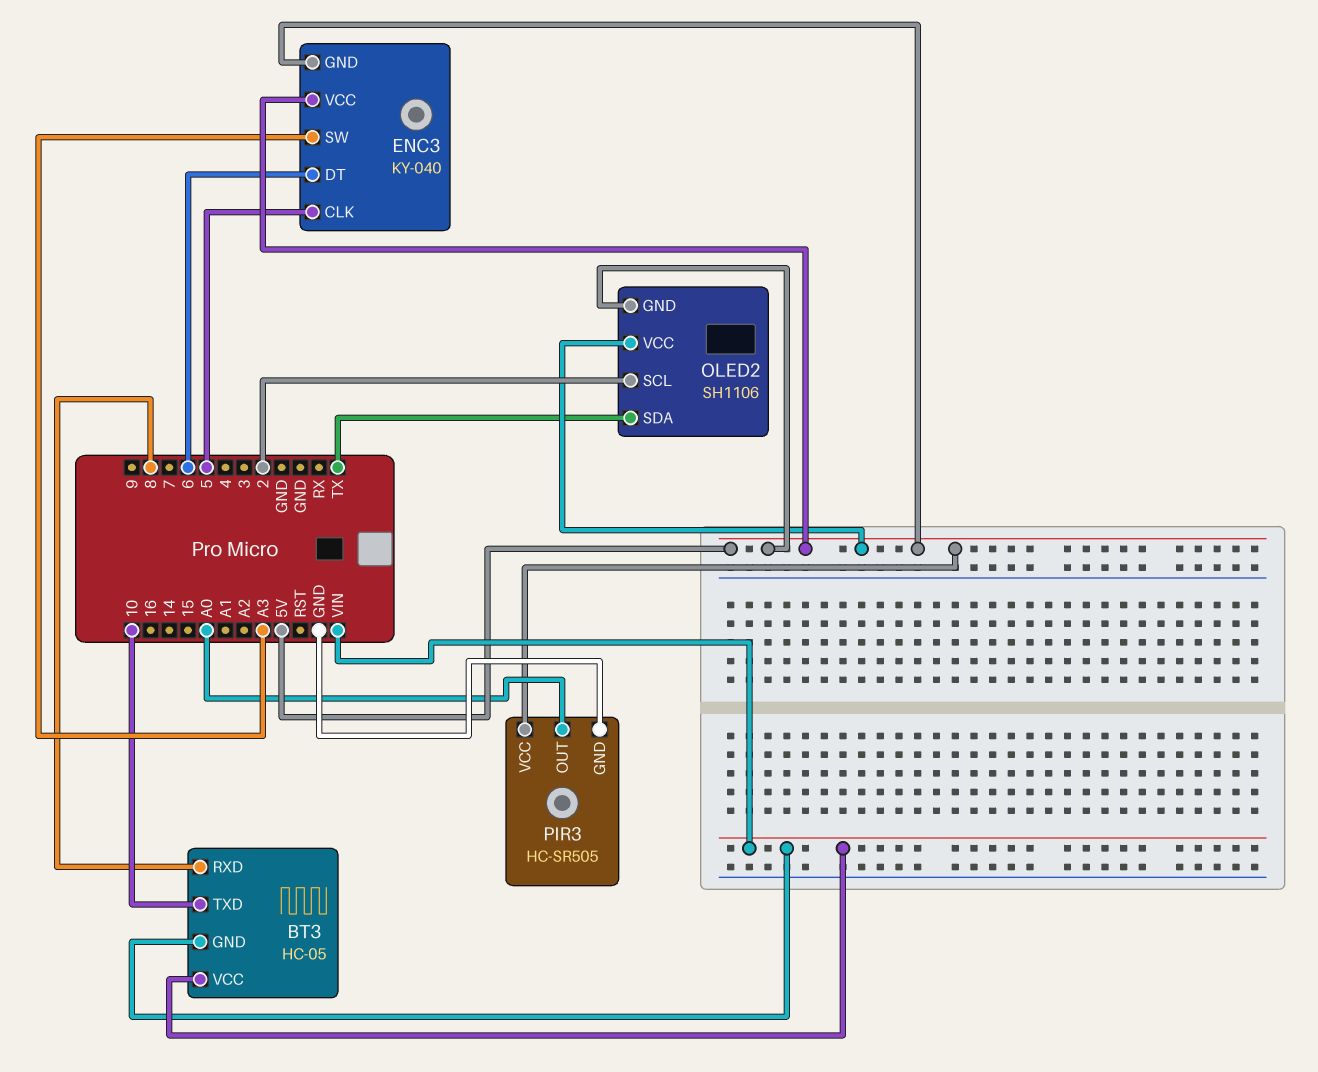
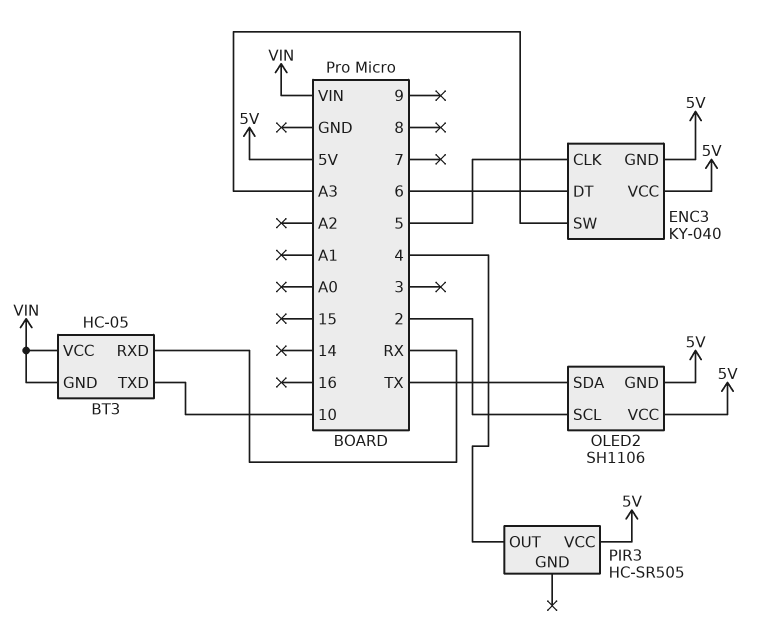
BT3 pin RXD: 8 -> RX
PIR3 pin GND: GND -> none
PIR3 pin OUT: A0 -> 4

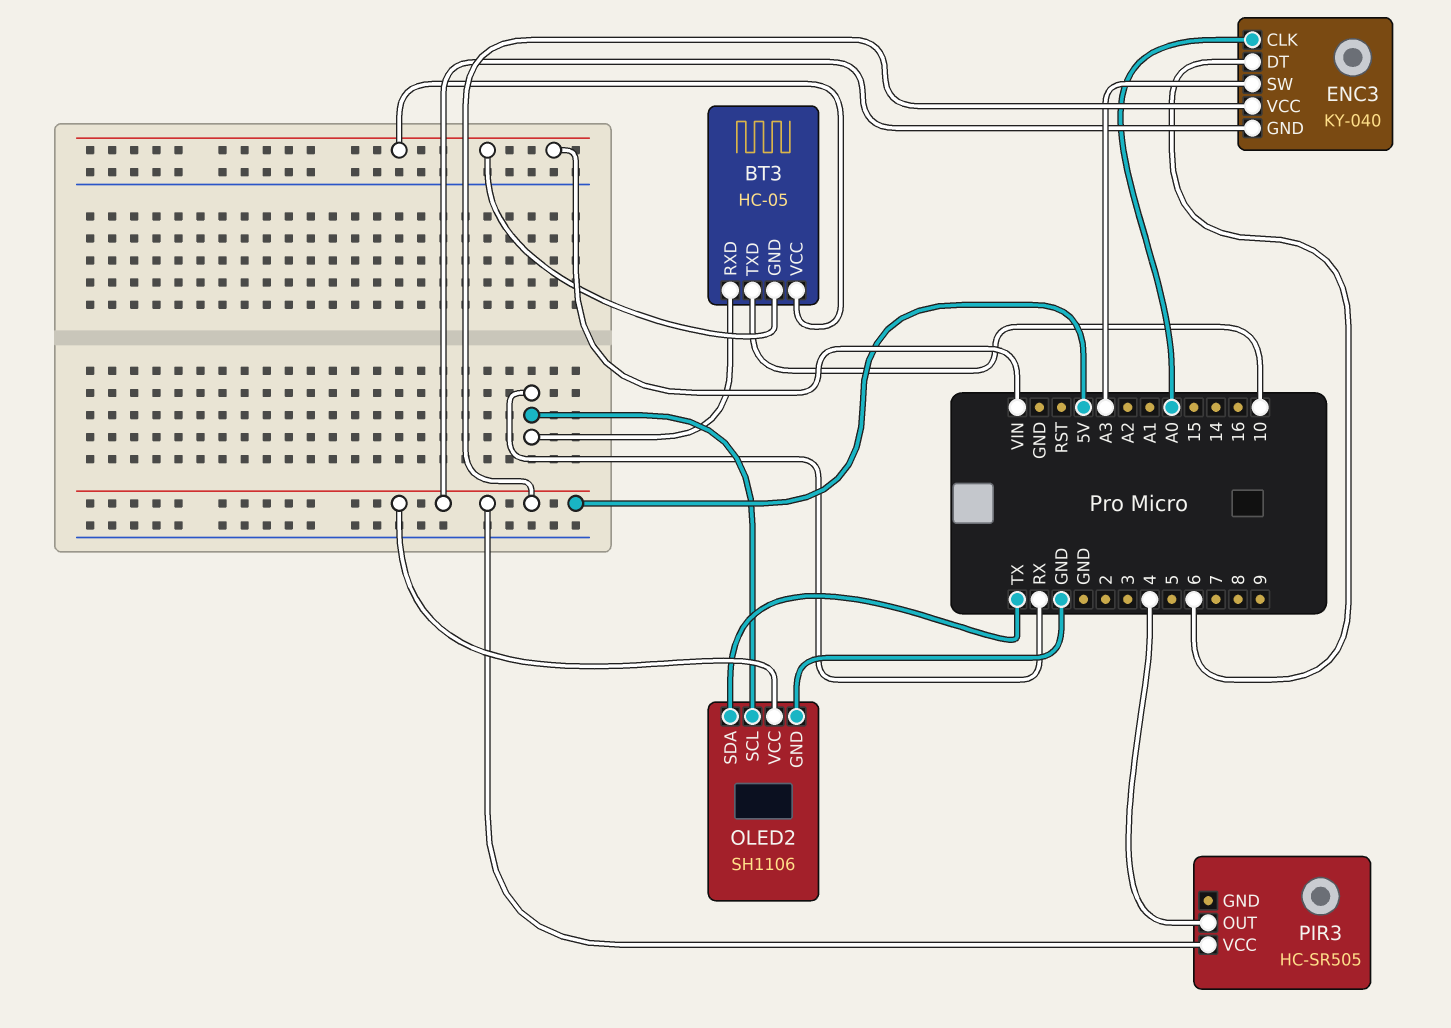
ENC3 pin CLK: 5 -> A0
OLED2 pin GND: 5V -> GND
OLED2 pin SCL: 2 -> RX

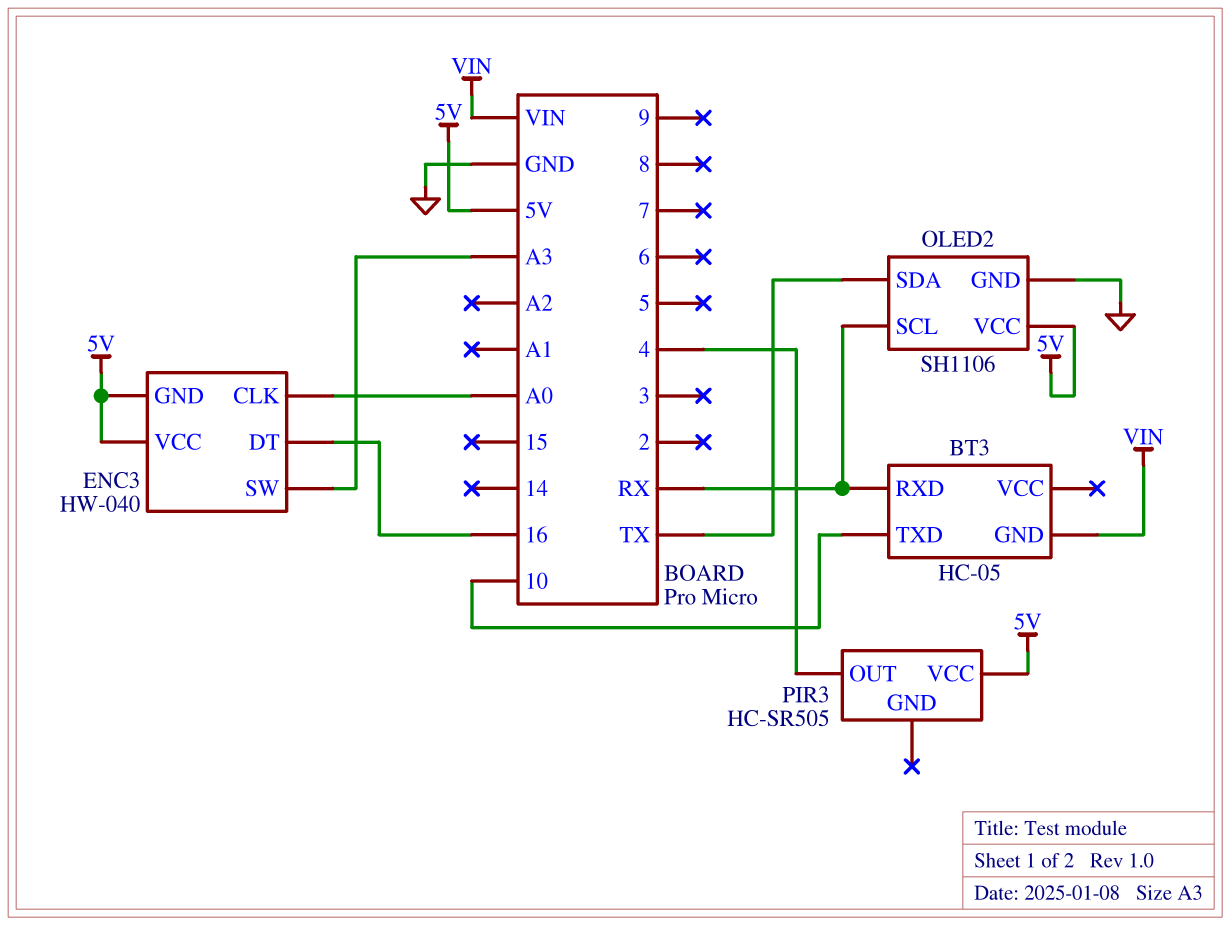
BT3 pin VCC: VIN -> none
ENC3: KY-040 -> HW-040
ENC3 pin DT: 6 -> 16

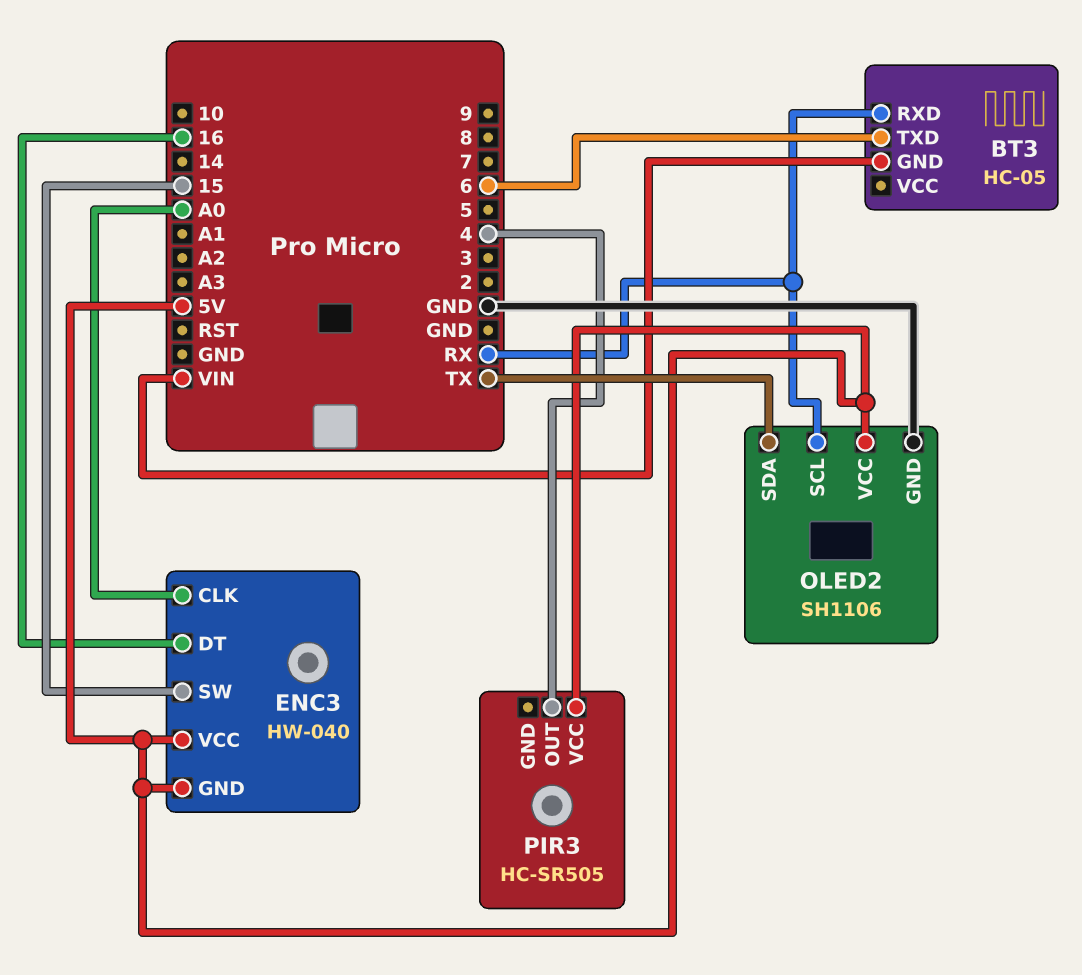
BT3 pin TXD: 10 -> 6
ENC3 pin SW: A3 -> 15

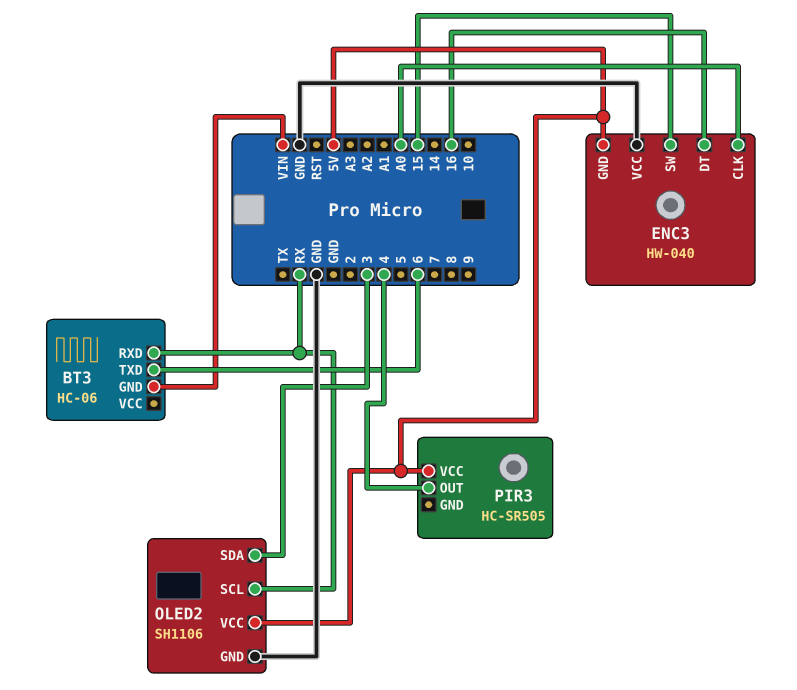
BT3: HC-05 -> HC-06
ENC3 pin VCC: 5V -> GND
OLED2 pin SDA: TX -> 3

